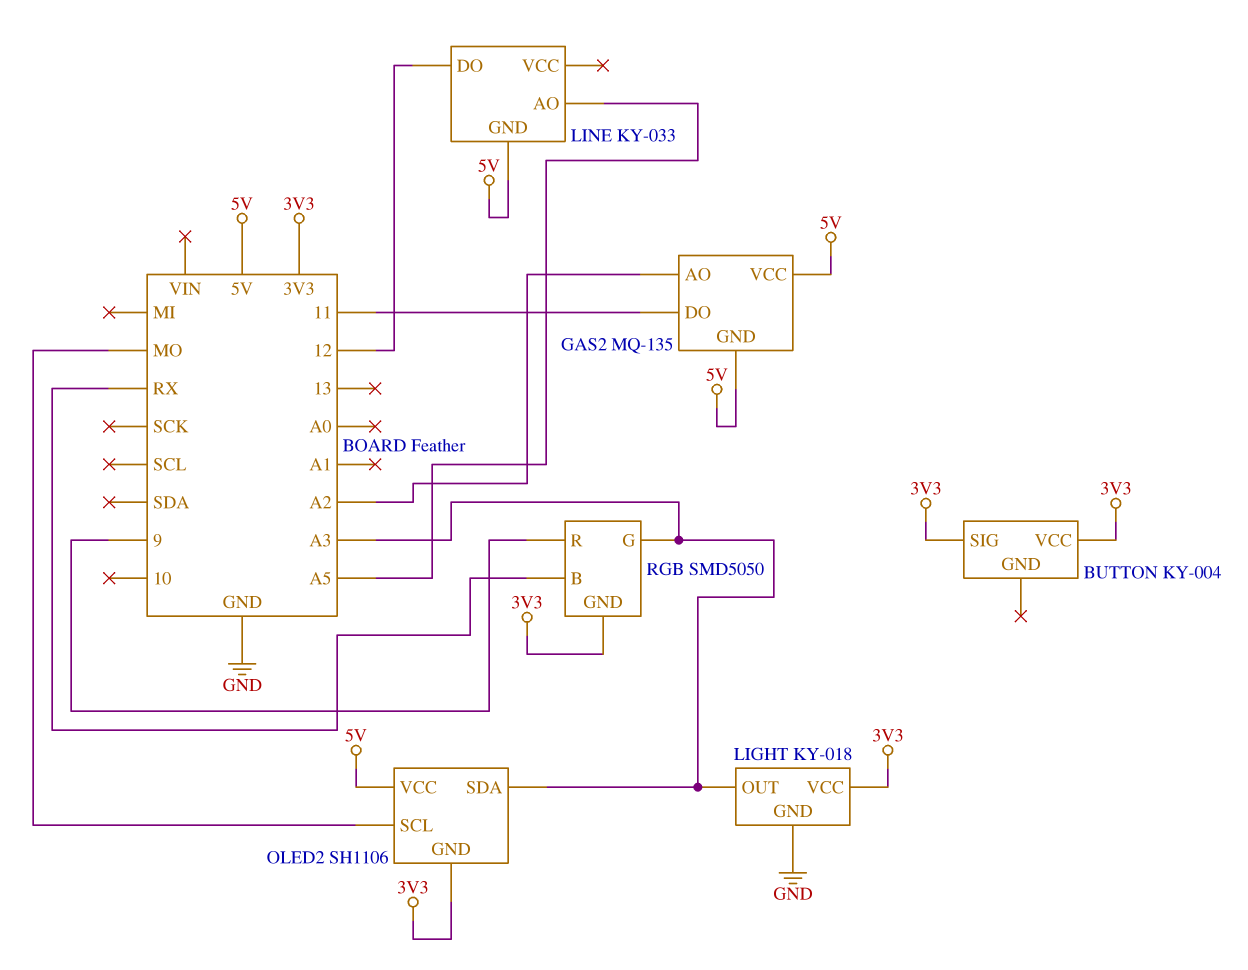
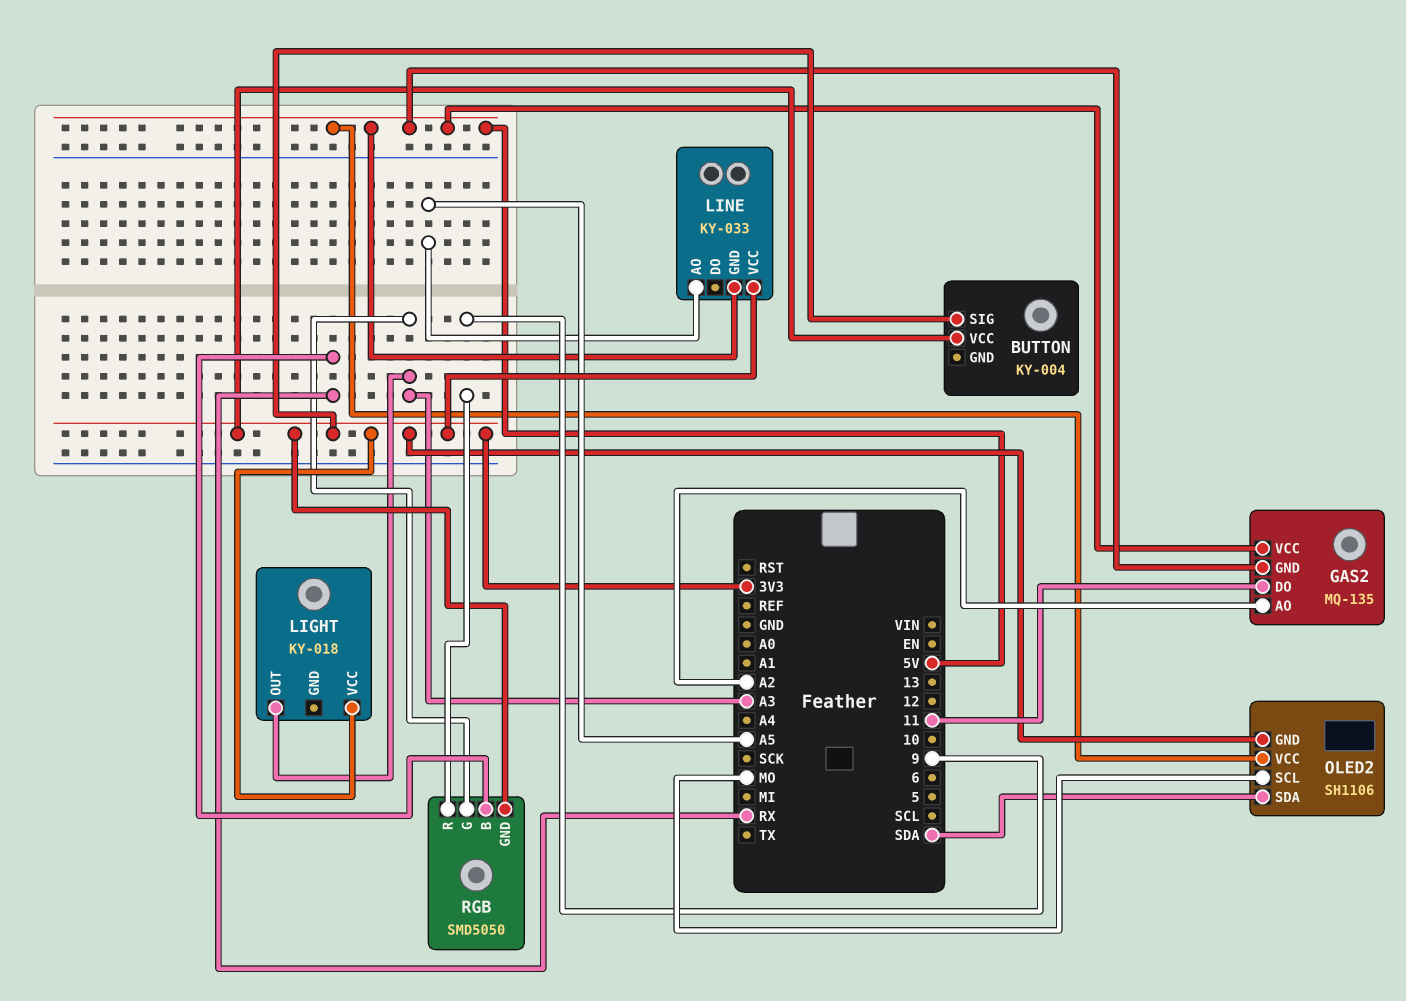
LIGHT pin GND: GND -> none
LINE pin DO: 12 -> none
LINE pin VCC: none -> 3V3
OLED2 pin SDA: A3 -> SDA

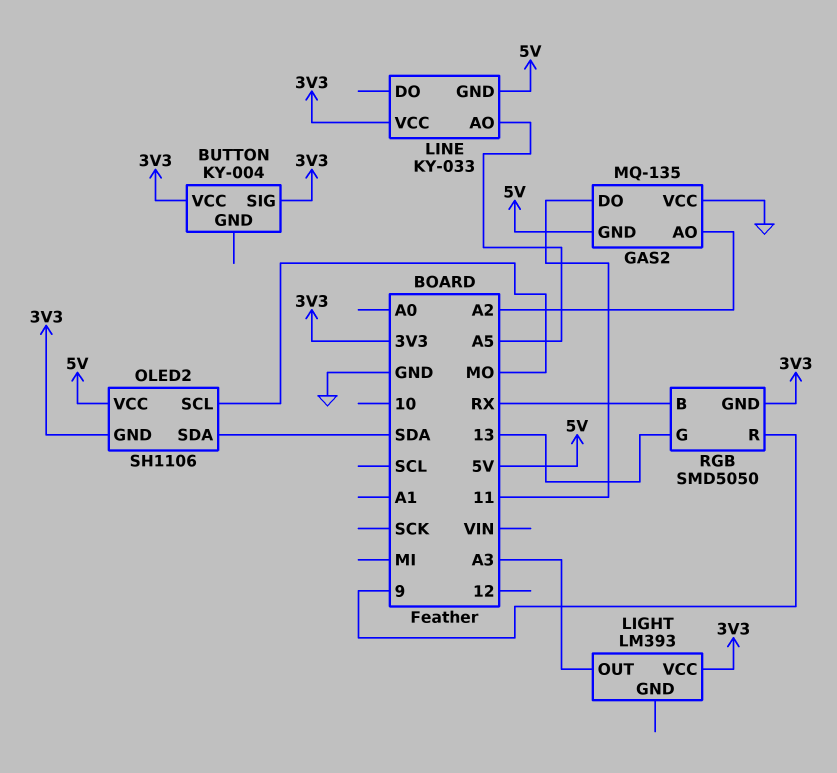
GAS2 pin VCC: 5V -> GND
LIGHT: KY-018 -> LM393
RGB pin G: A3 -> 13

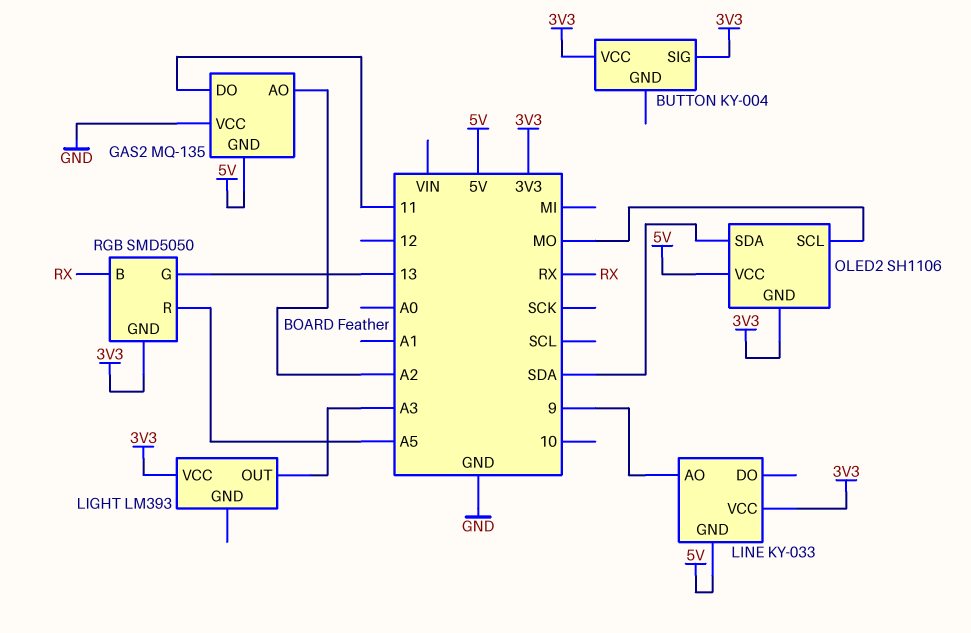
LINE pin AO: A5 -> 9
RGB pin R: 9 -> A5

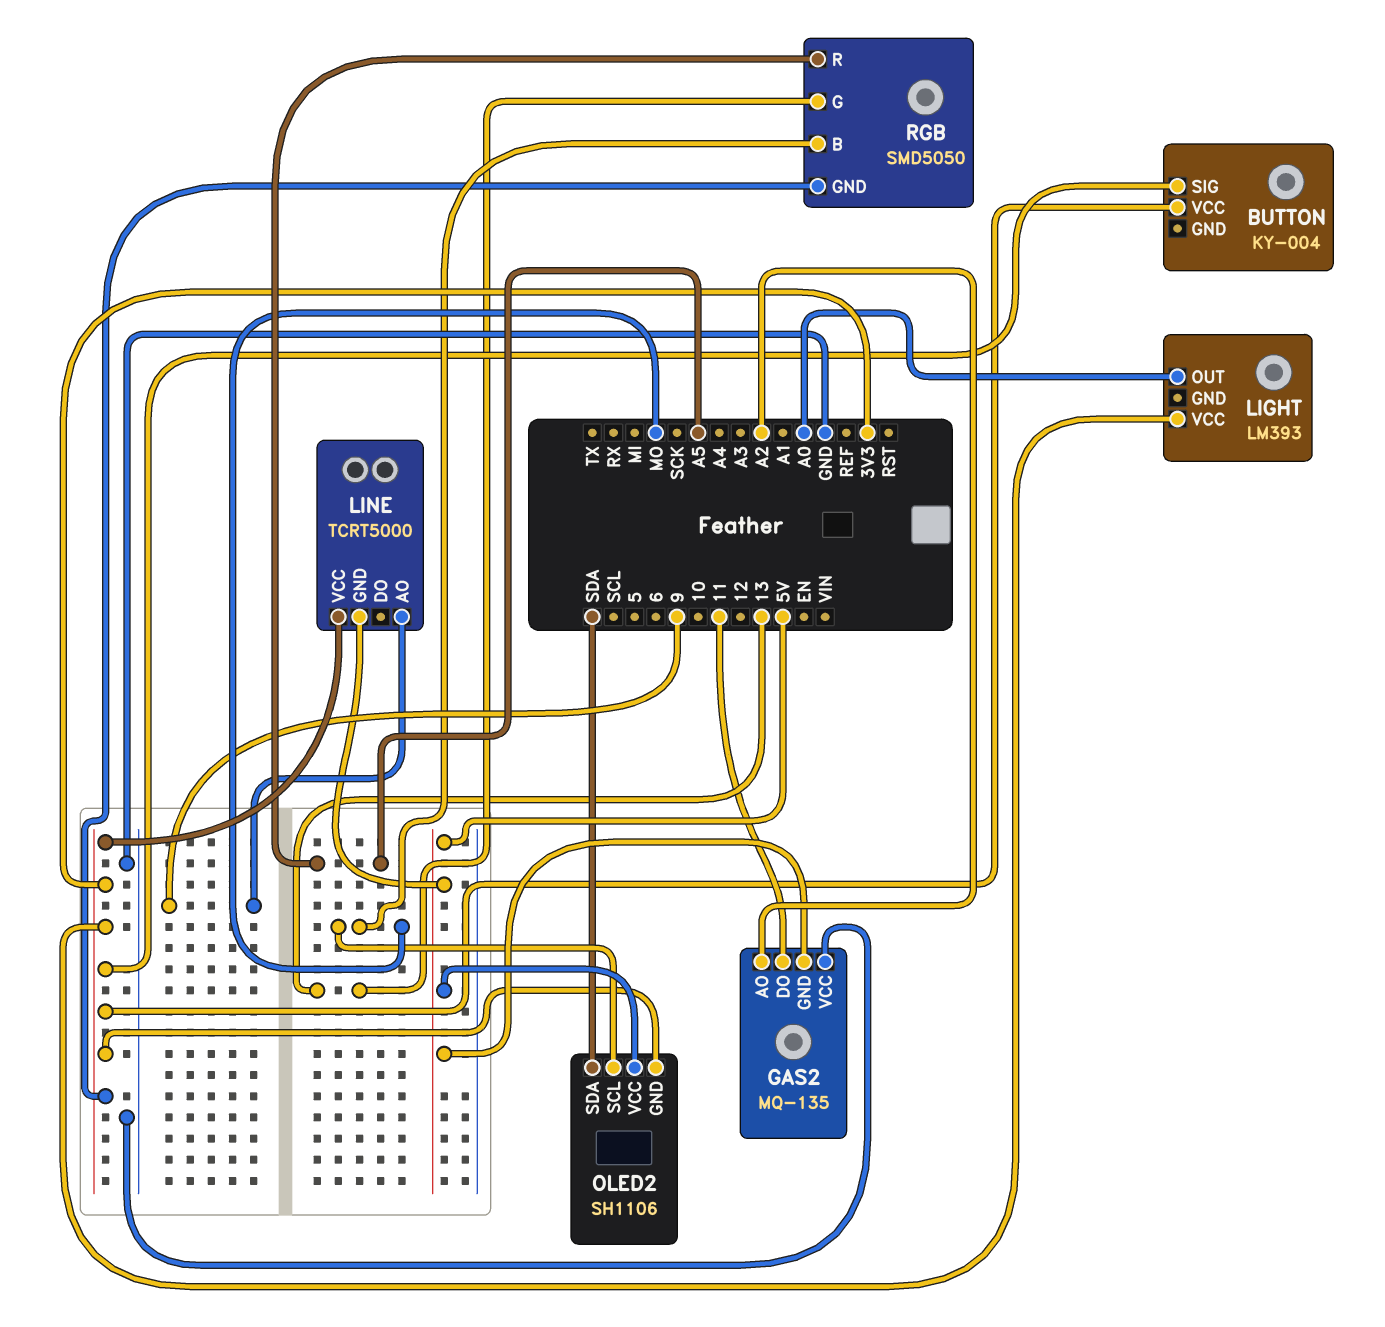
LIGHT pin OUT: A3 -> A0
LINE: KY-033 -> TCRT5000
RGB pin B: RX -> MO

